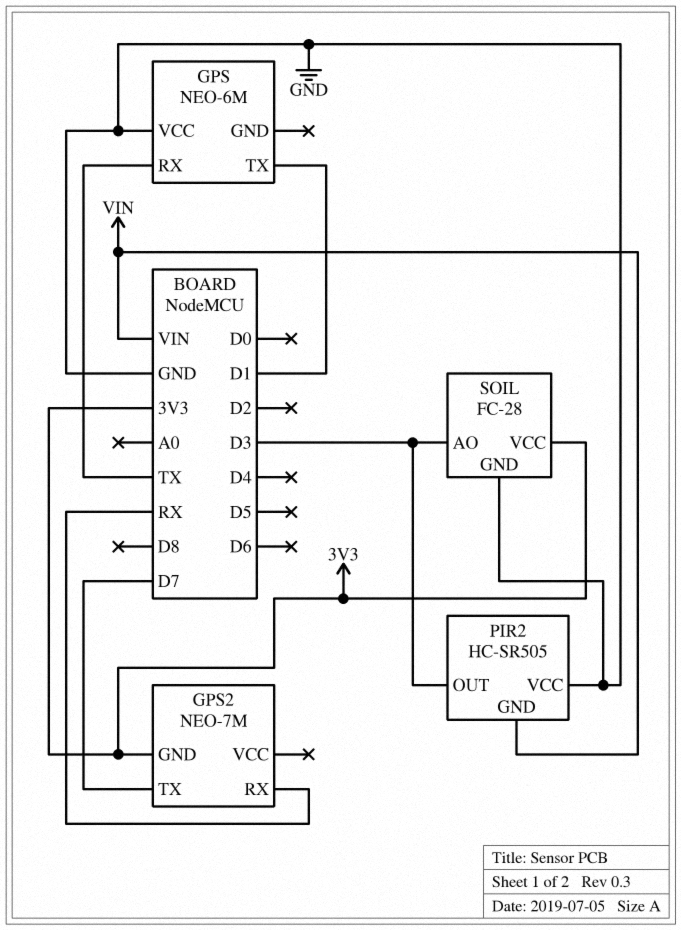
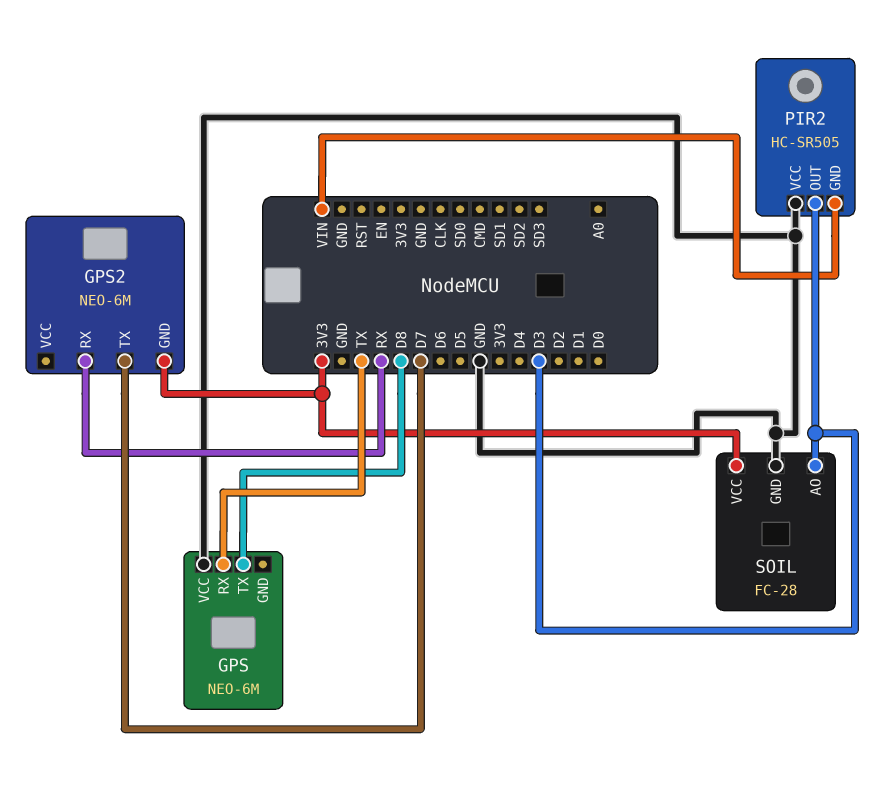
GPS pin TX: D1 -> D8
GPS2: NEO-7M -> NEO-6M

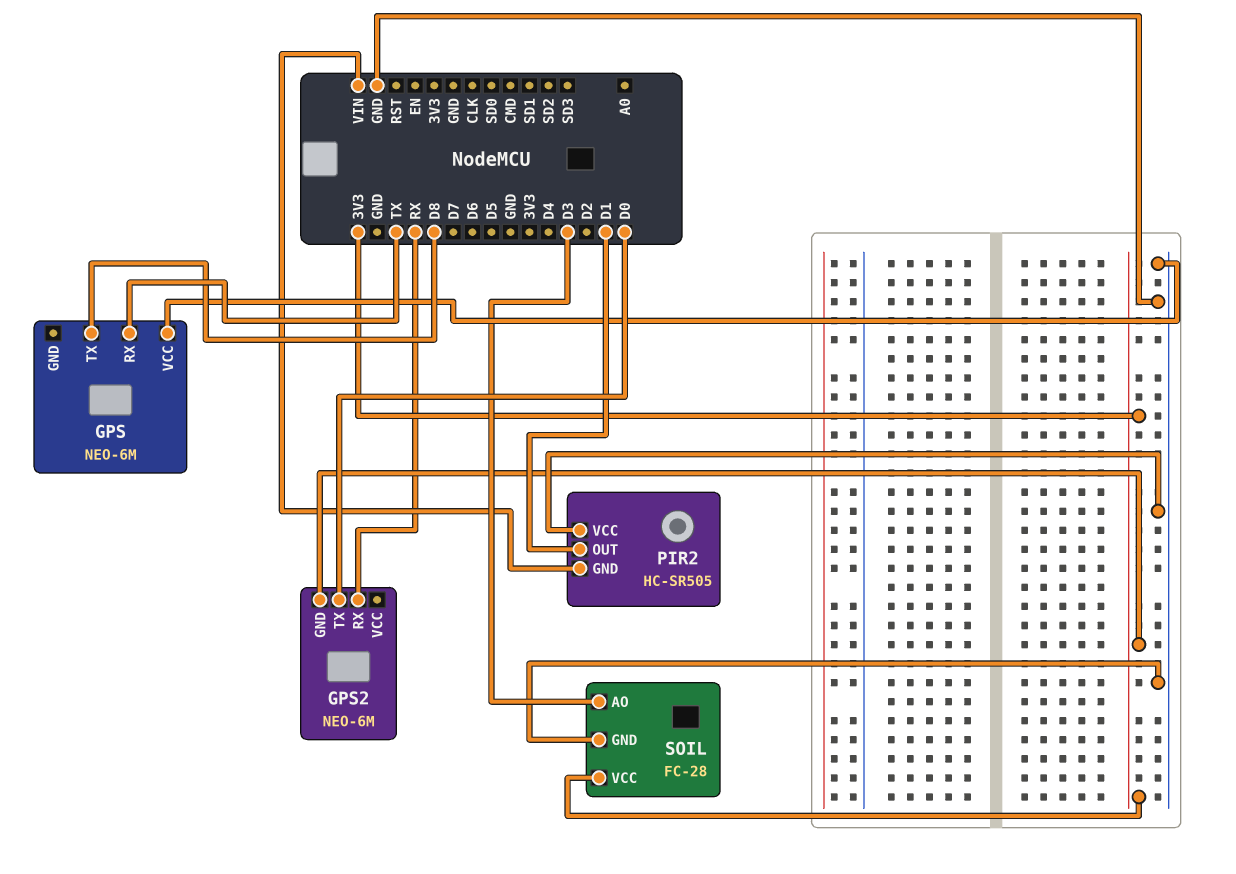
GPS2 pin TX: D7 -> D0
PIR2 pin OUT: D3 -> D1

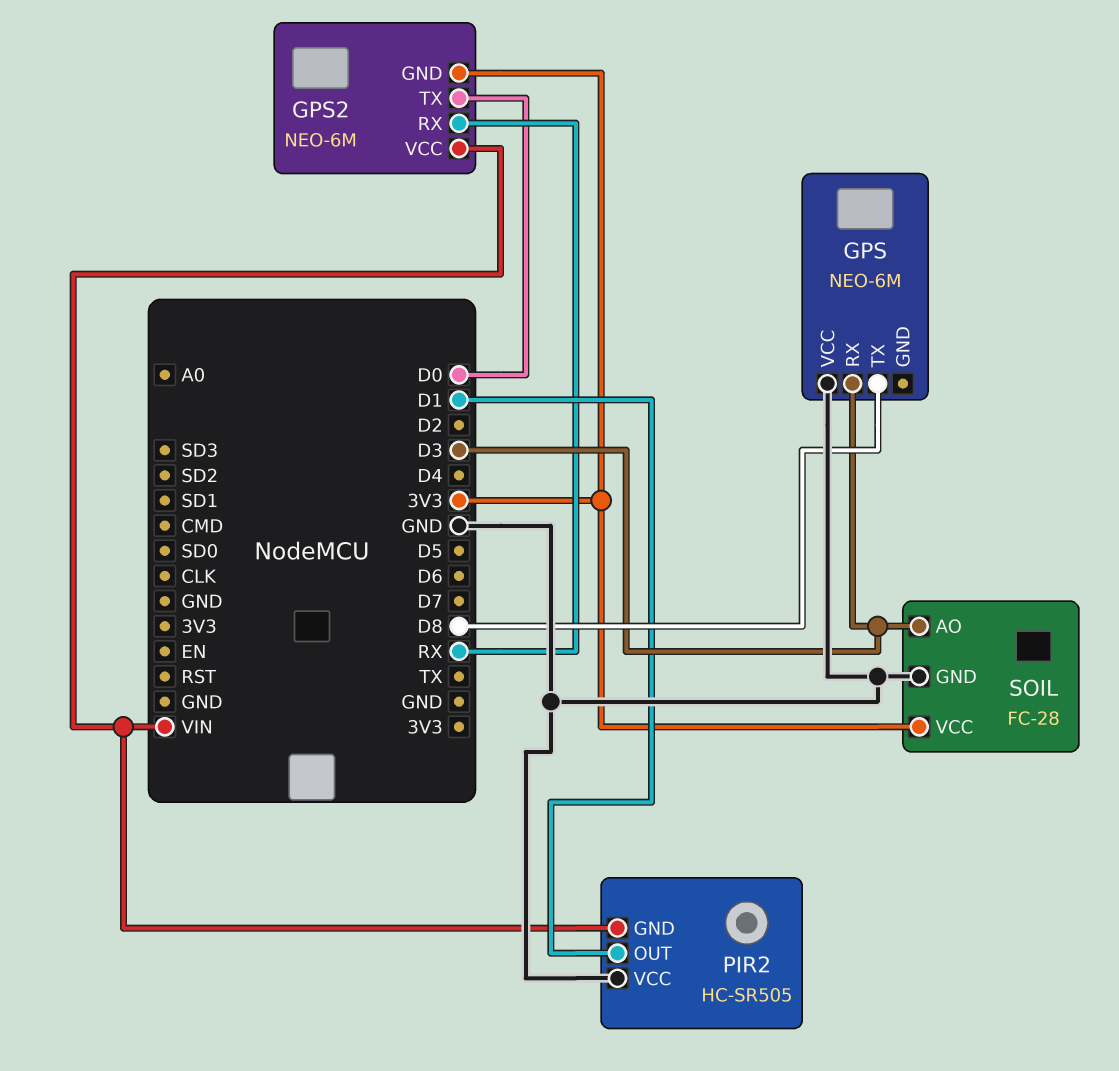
GPS pin RX: TX -> D3
GPS2 pin VCC: none -> VIN

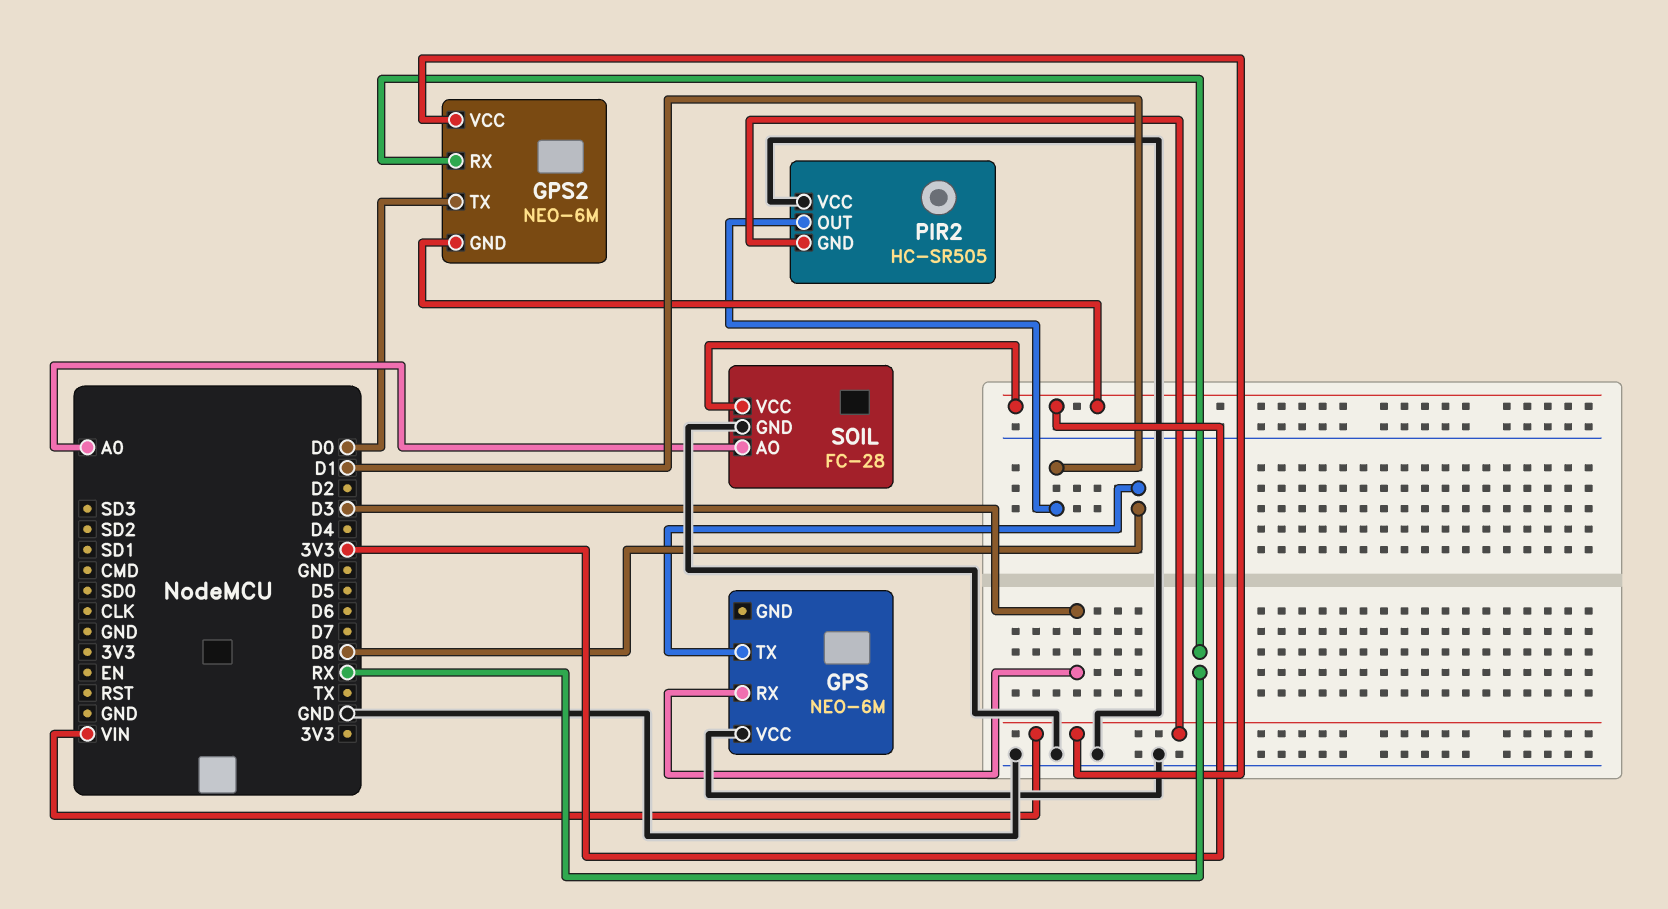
SOIL pin AO: D3 -> A0

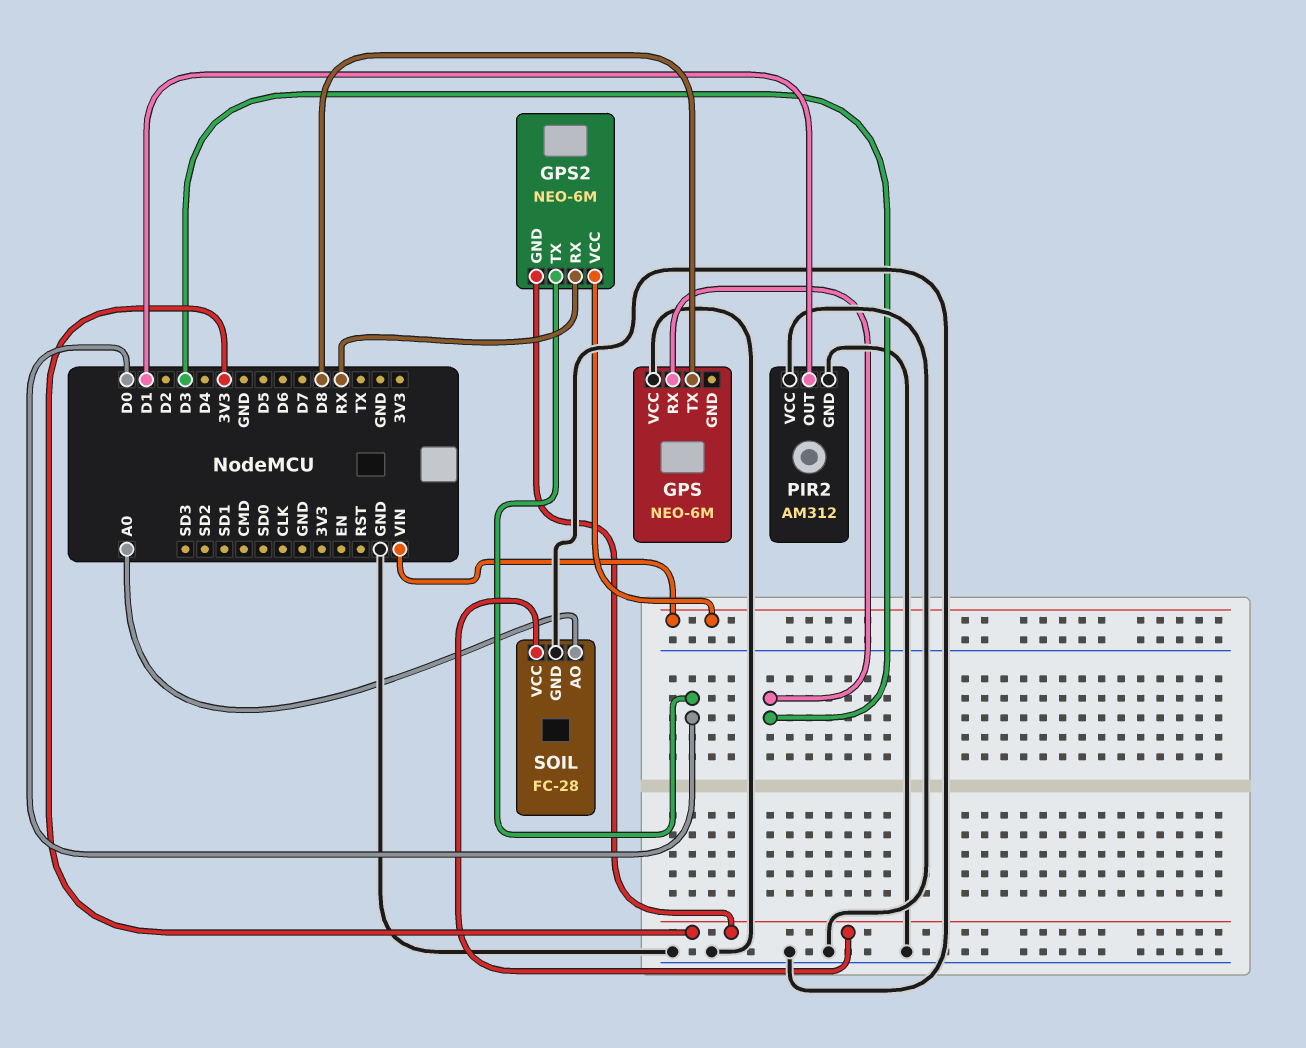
PIR2: HC-SR505 -> AM312
PIR2 pin GND: VIN -> GND

